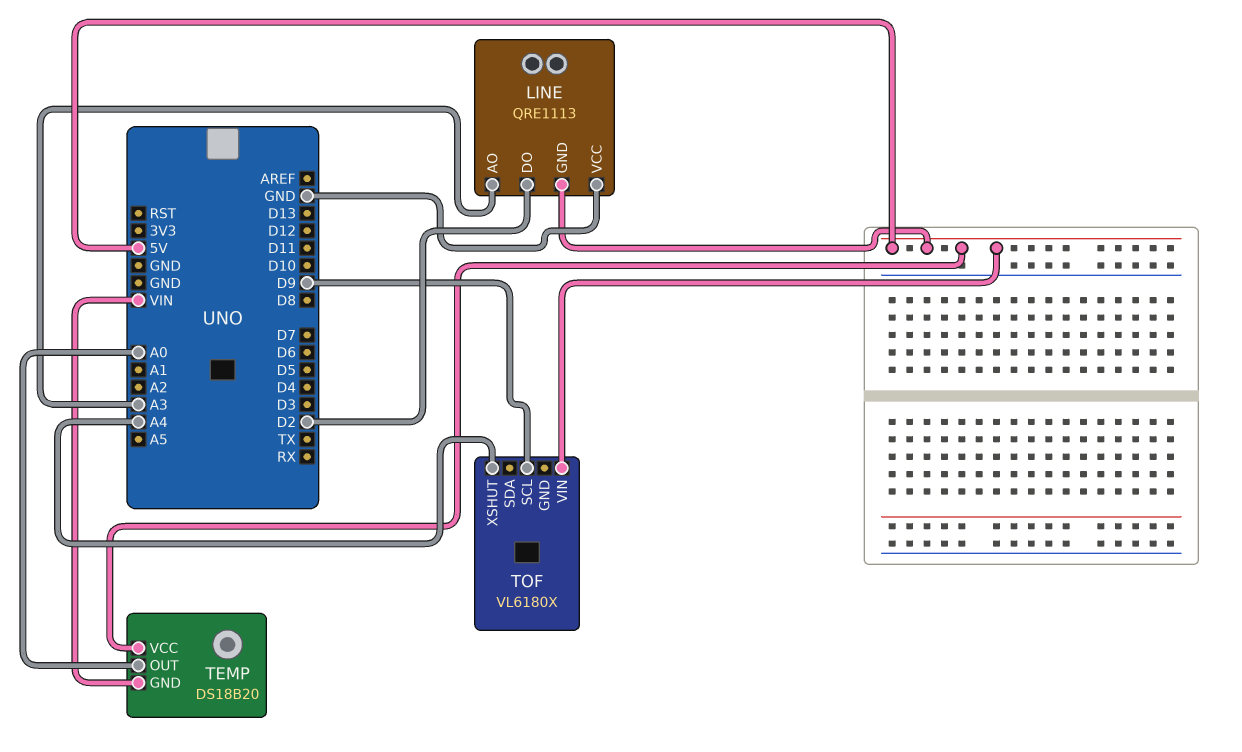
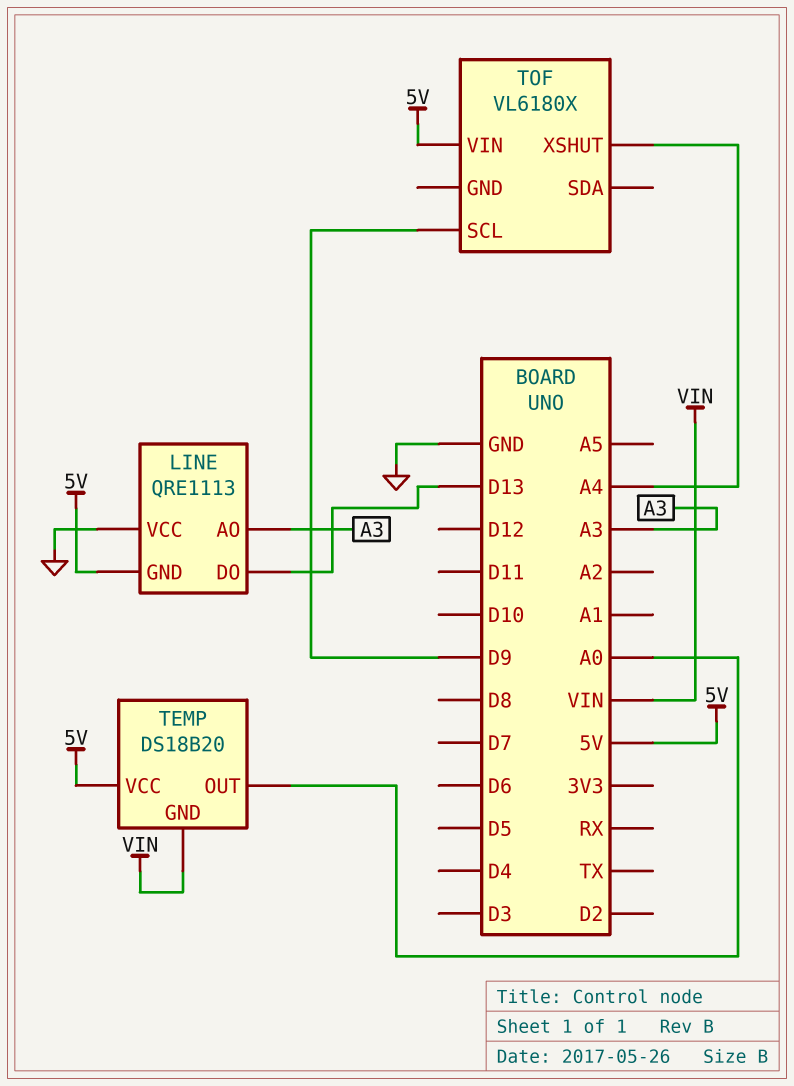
LINE pin DO: D2 -> D13

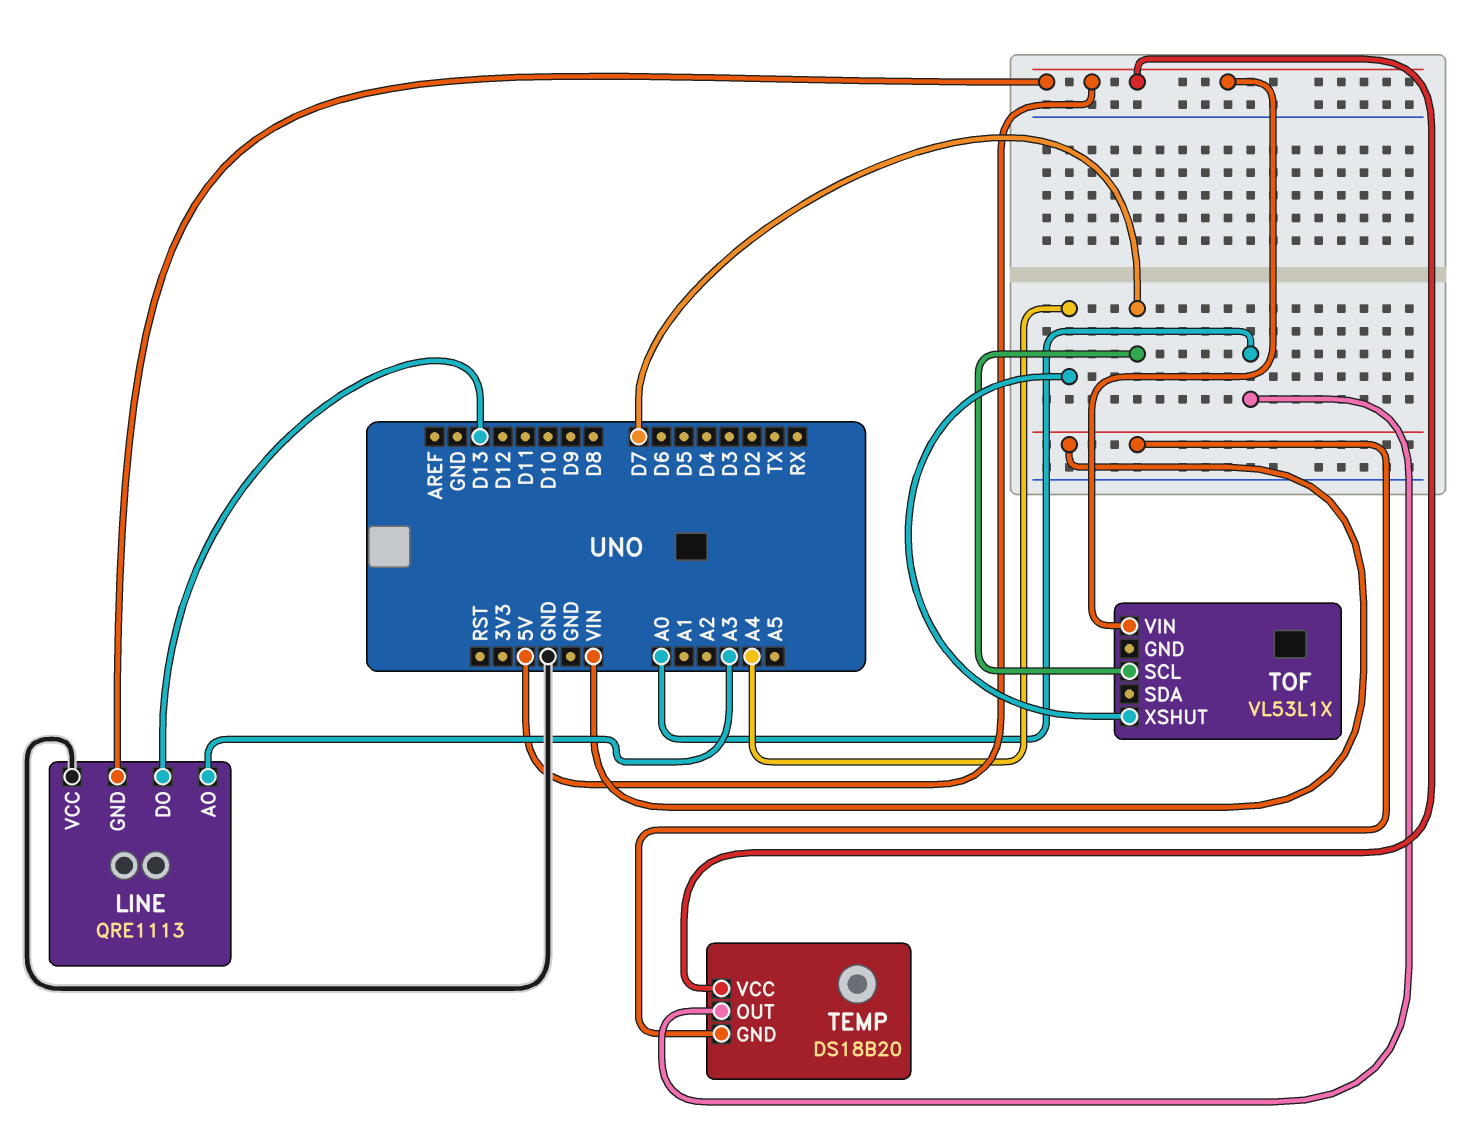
TOF: VL6180X -> VL53L1X
TOF pin SCL: D9 -> D7

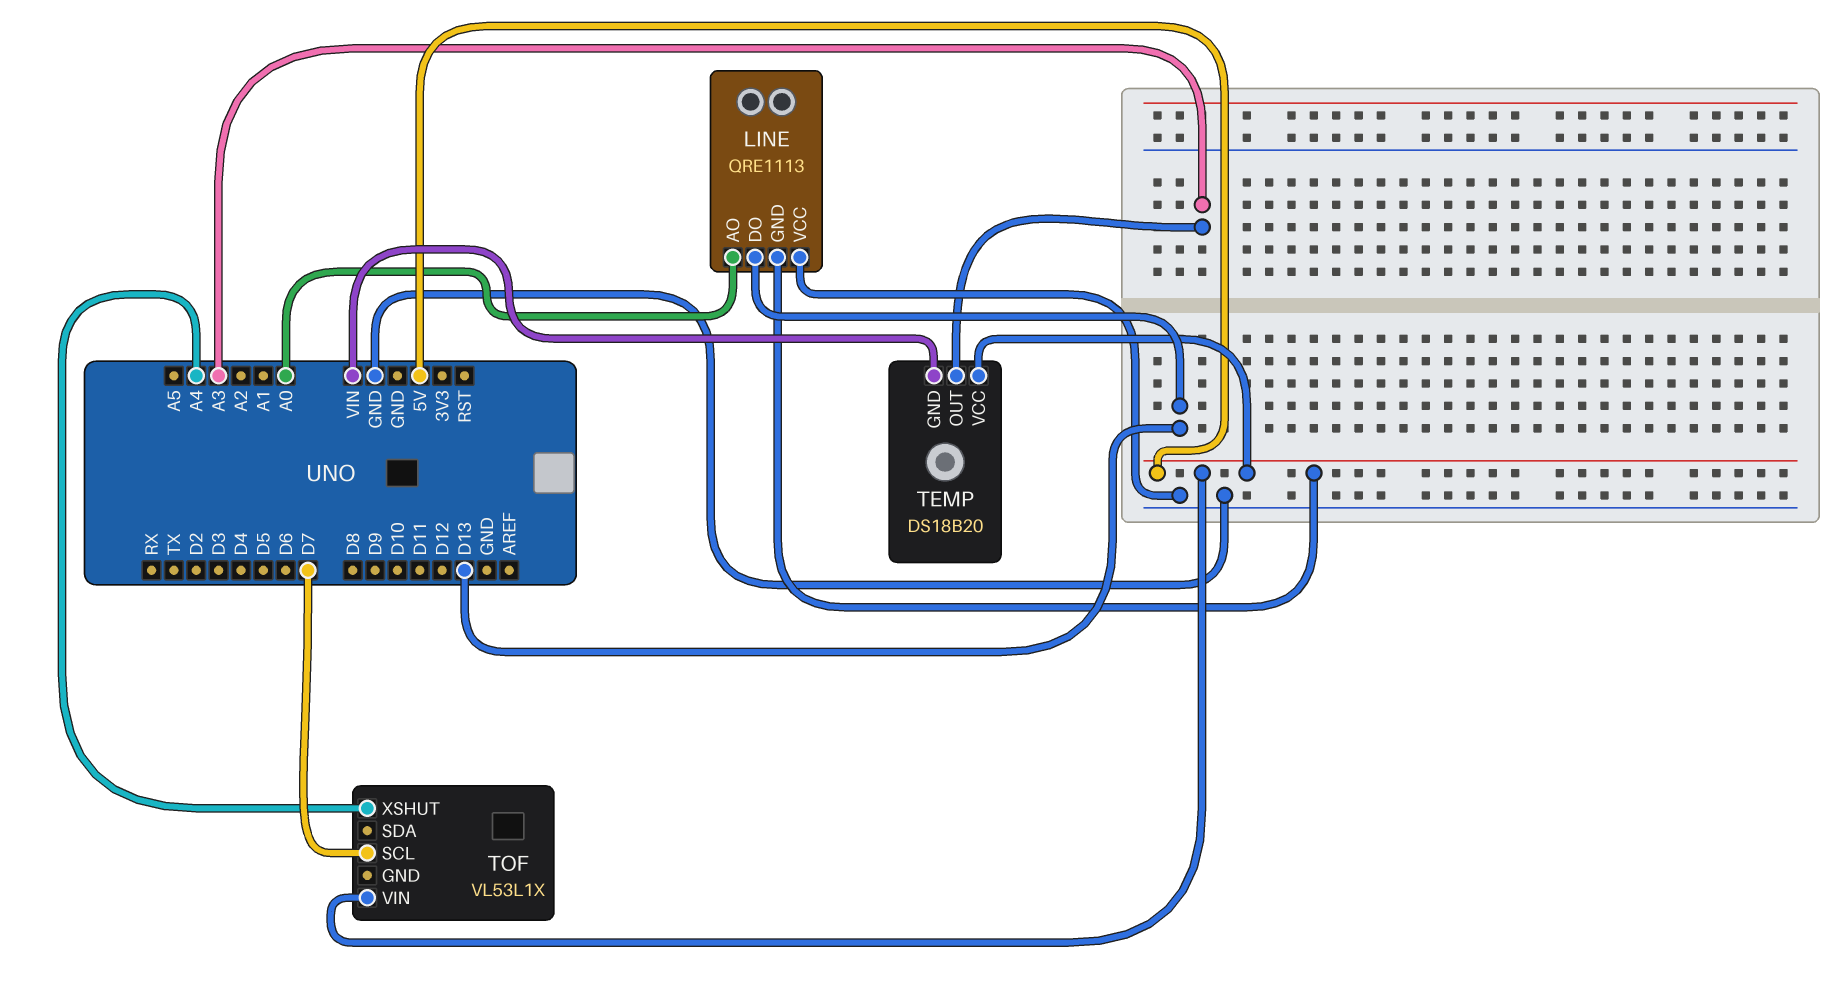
LINE pin AO: A3 -> A0
TEMP pin OUT: A0 -> A3

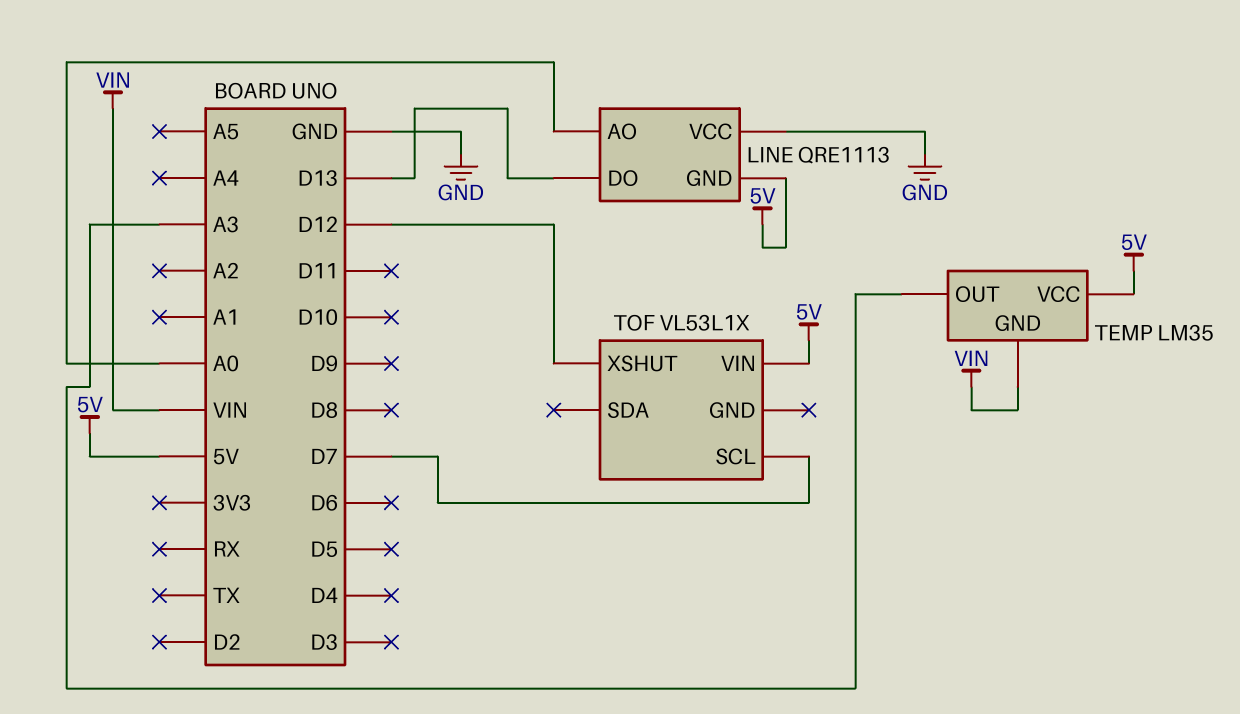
TEMP: DS18B20 -> LM35
TOF pin XSHUT: A4 -> D12

